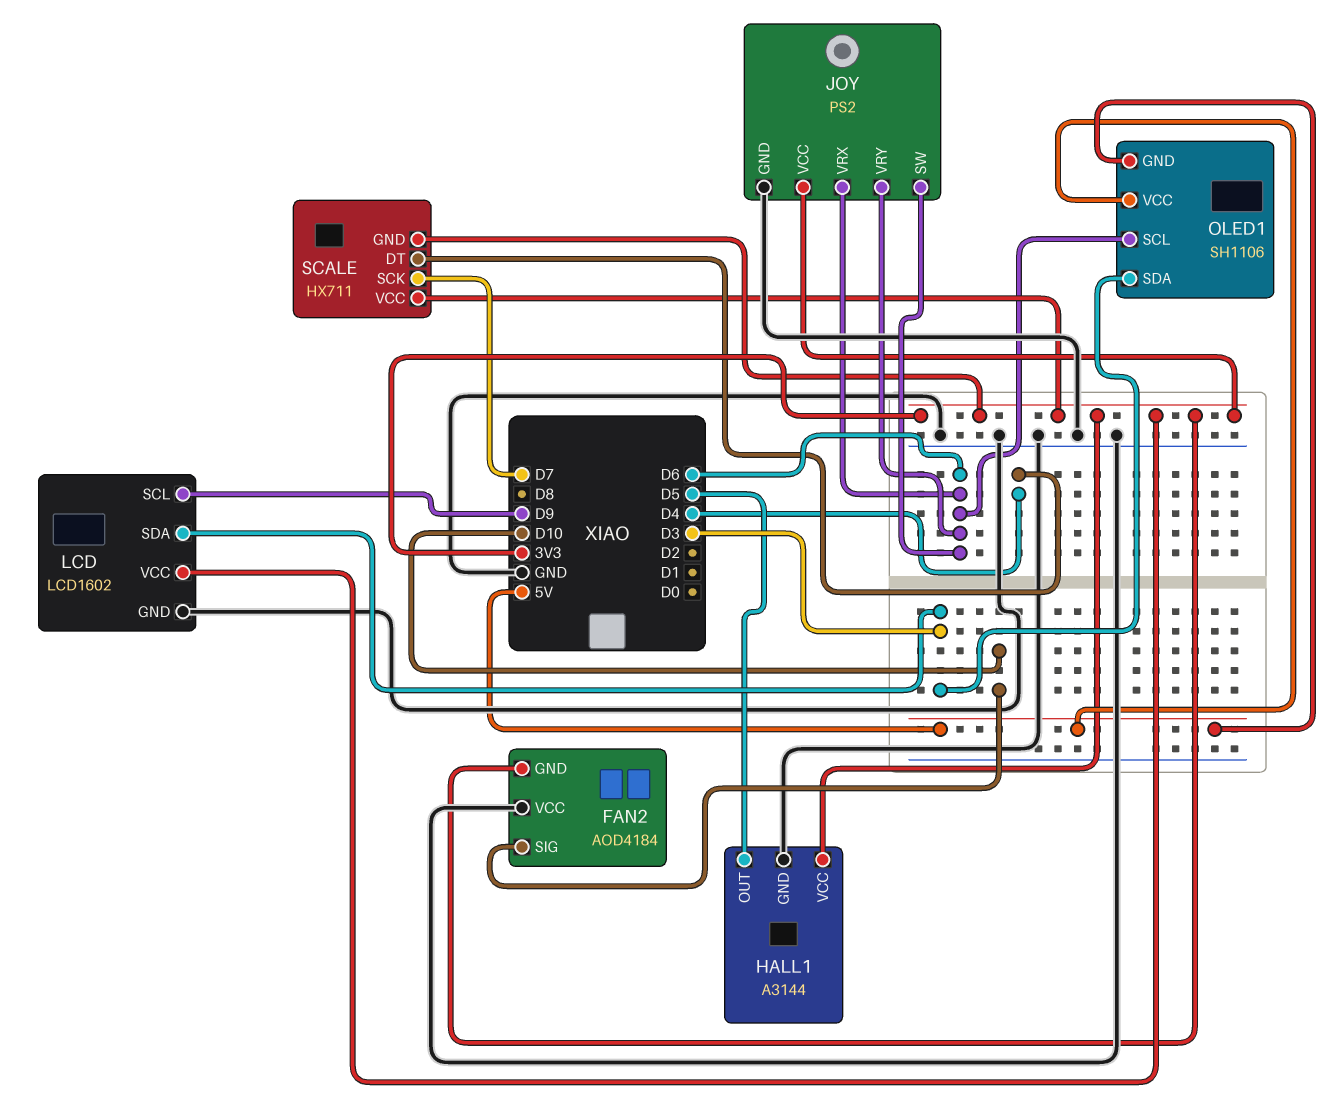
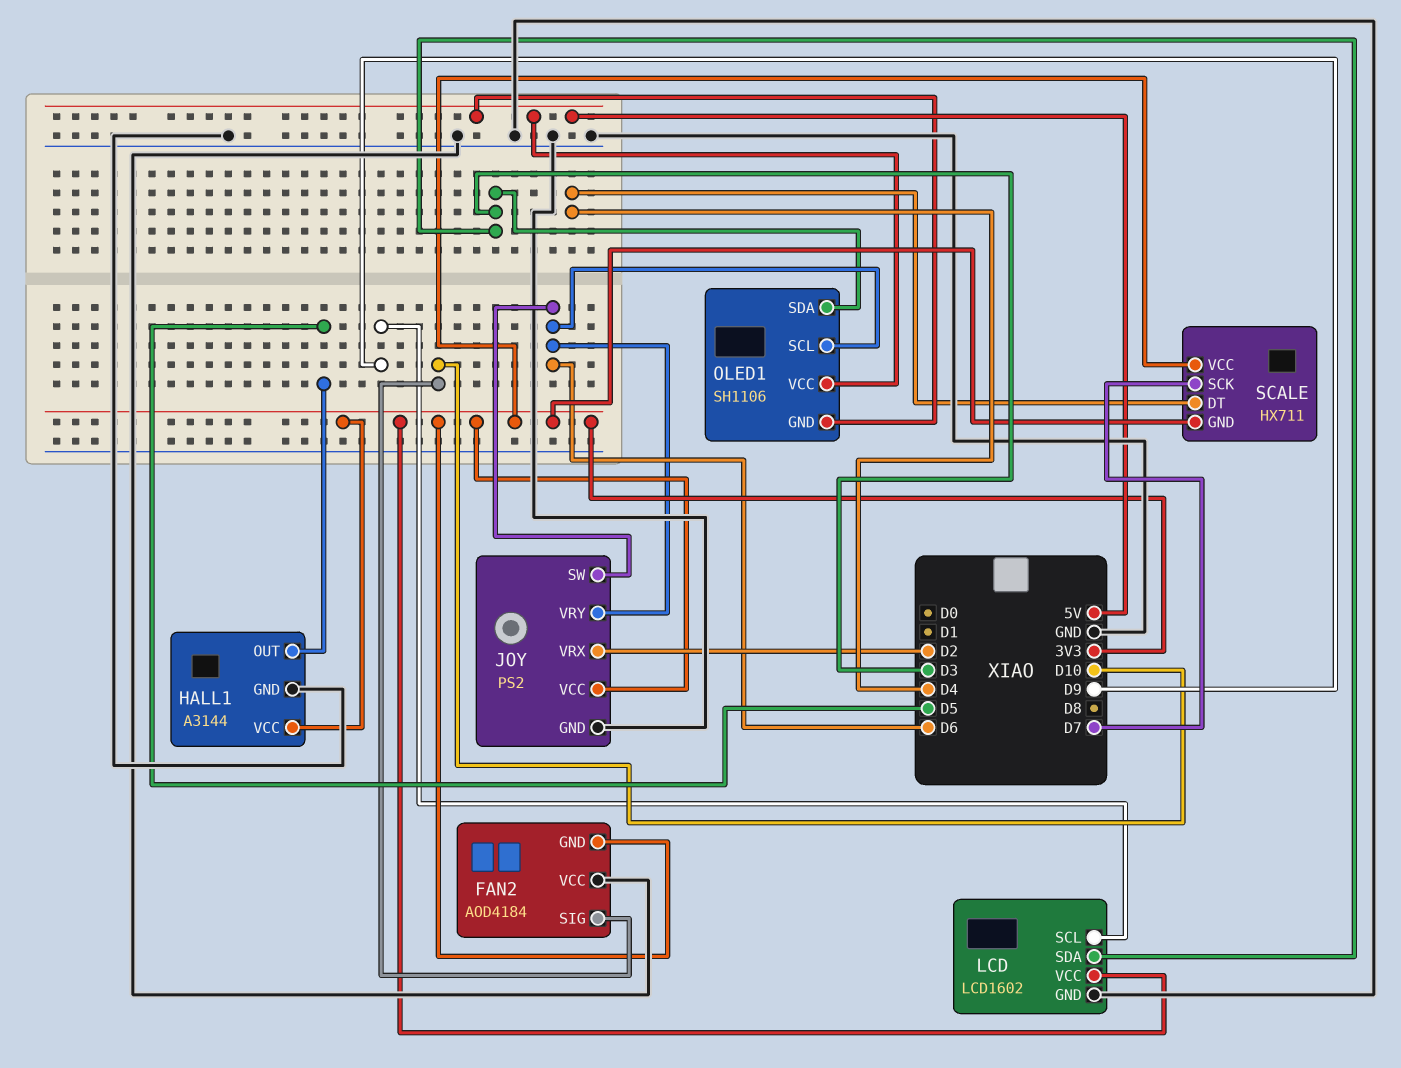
JOY pin VRX: D6 -> D2

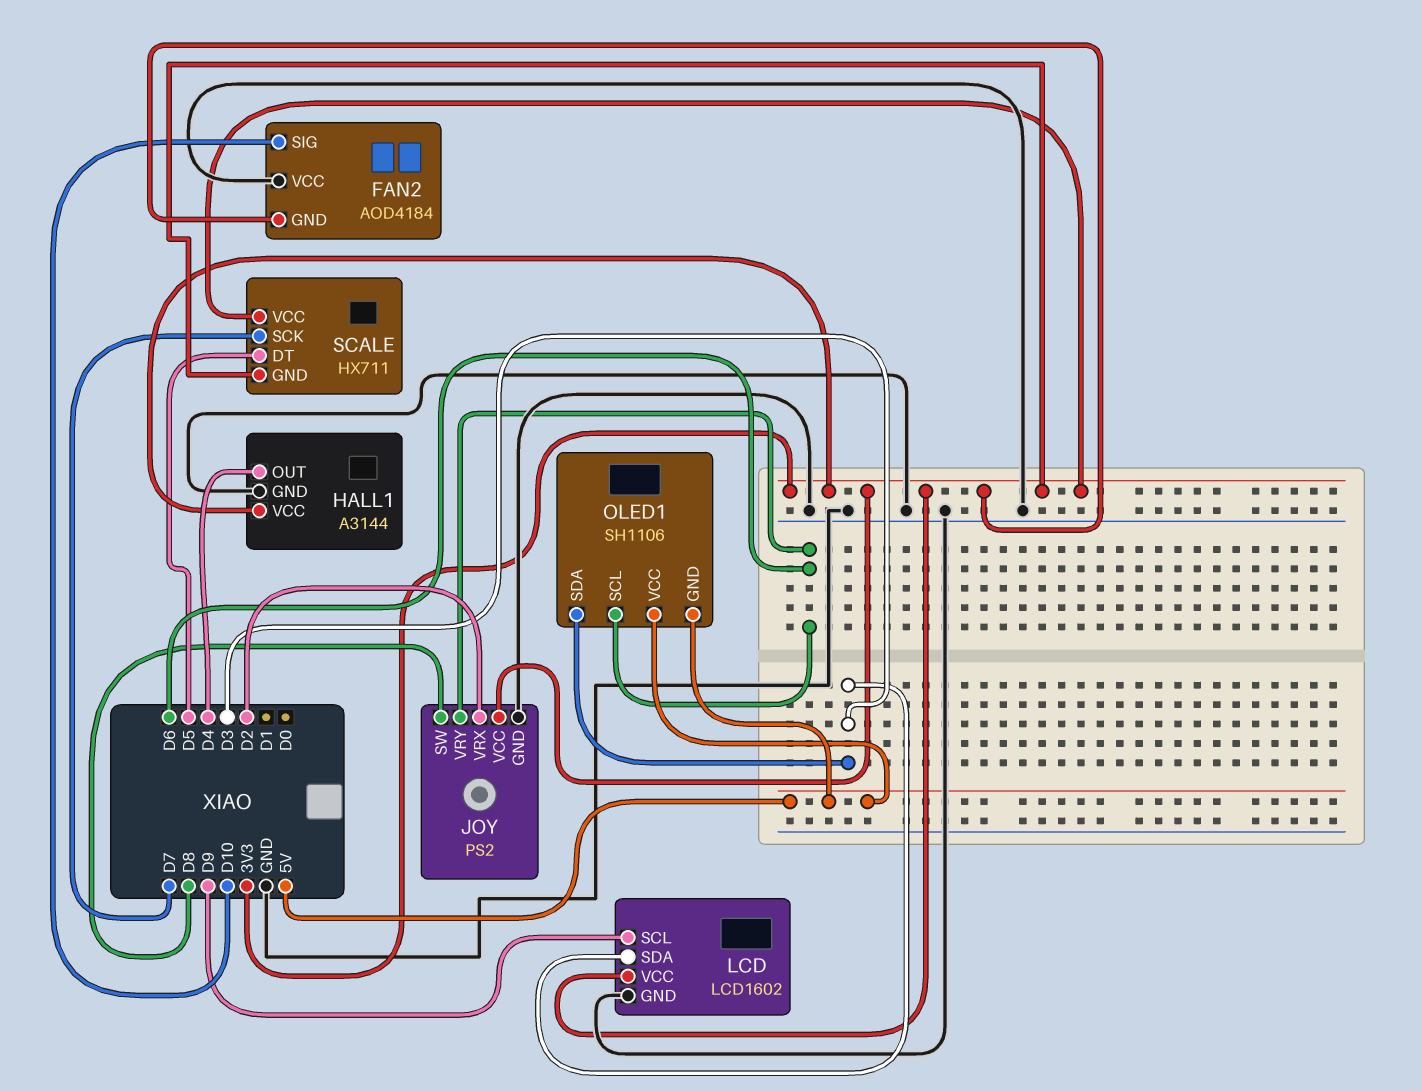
HALL1 pin OUT: D5 -> D4
JOY pin SW: D6 -> D8
SCALE pin DT: D4 -> D5

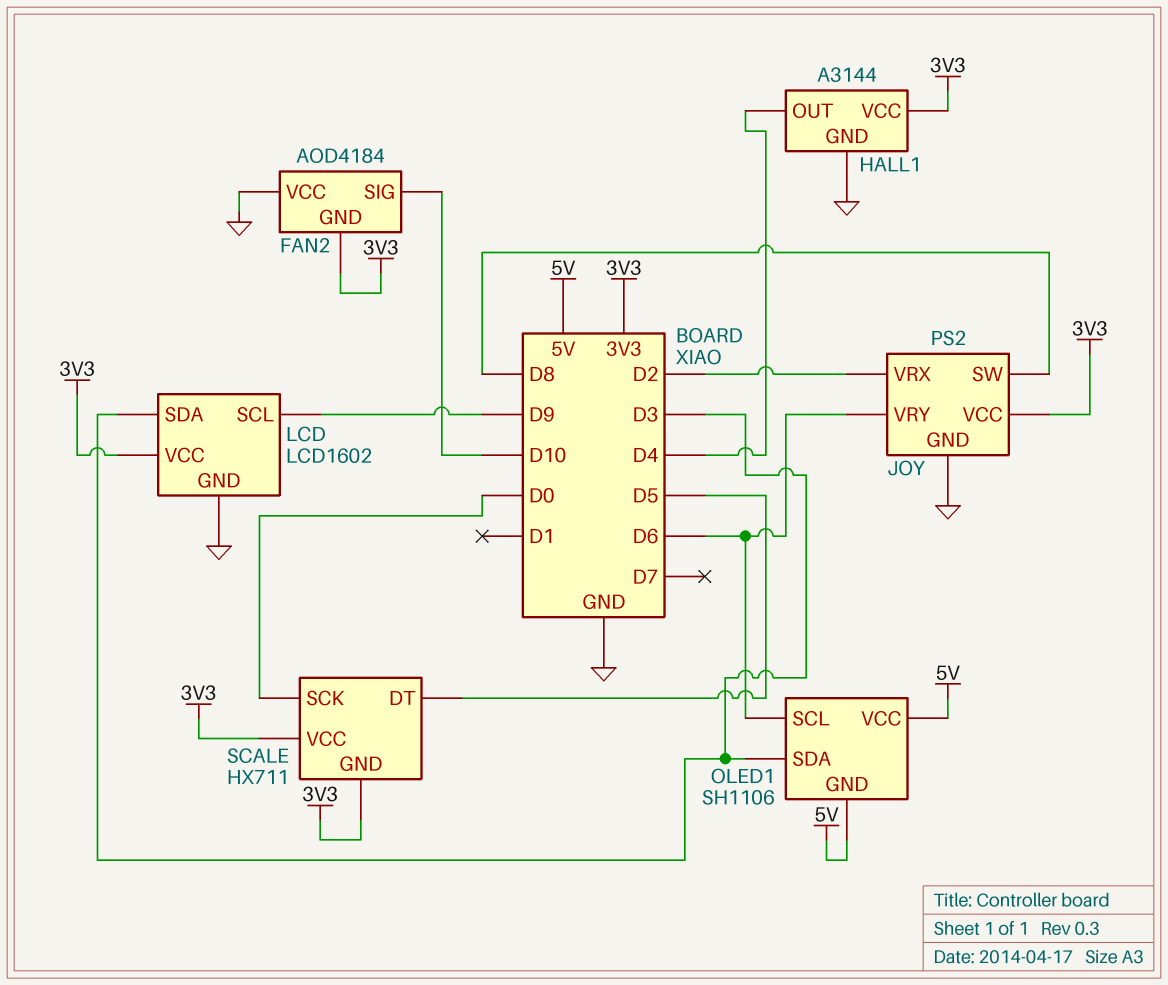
SCALE pin SCK: D7 -> D0

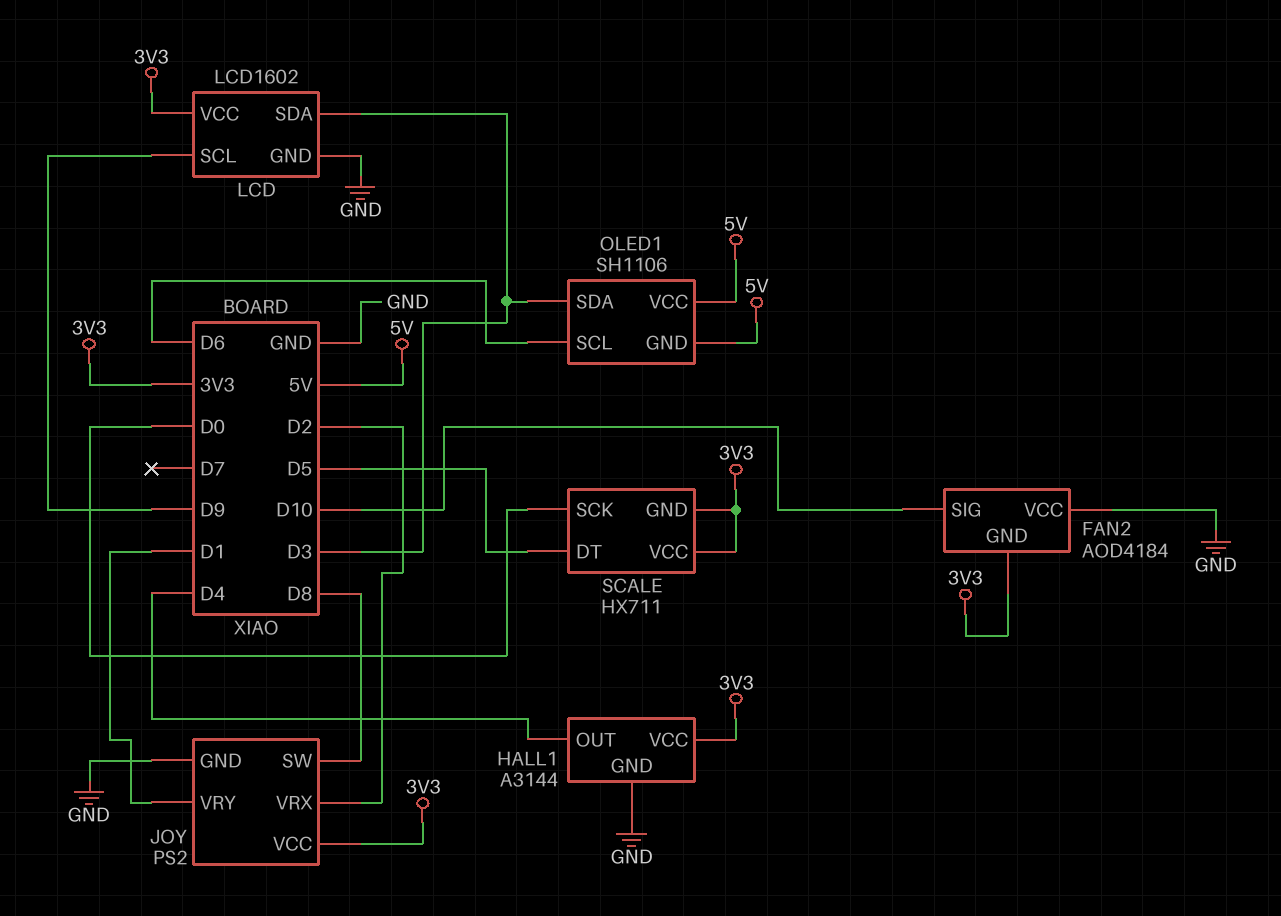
JOY pin VRY: D6 -> D1

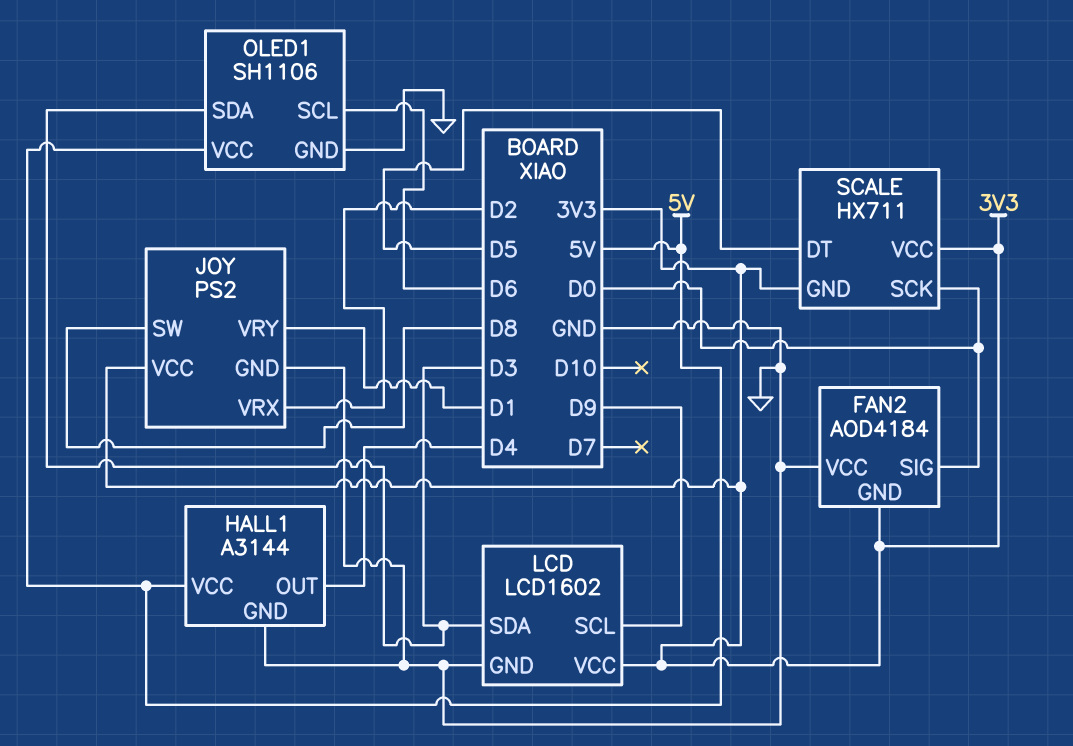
FAN2 pin SIG: D10 -> D0
HALL1 pin VCC: 3V3 -> 5V
OLED1 pin GND: 5V -> GND

